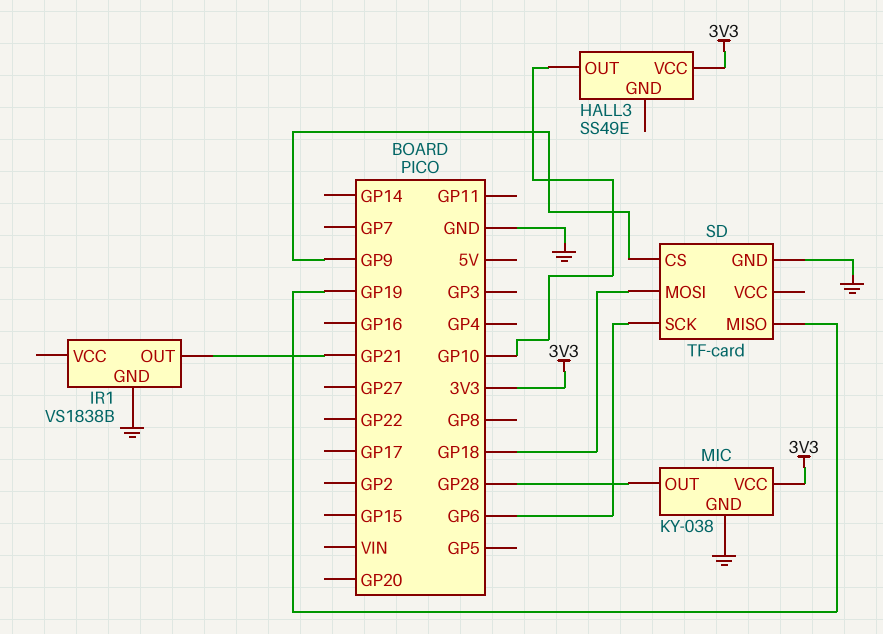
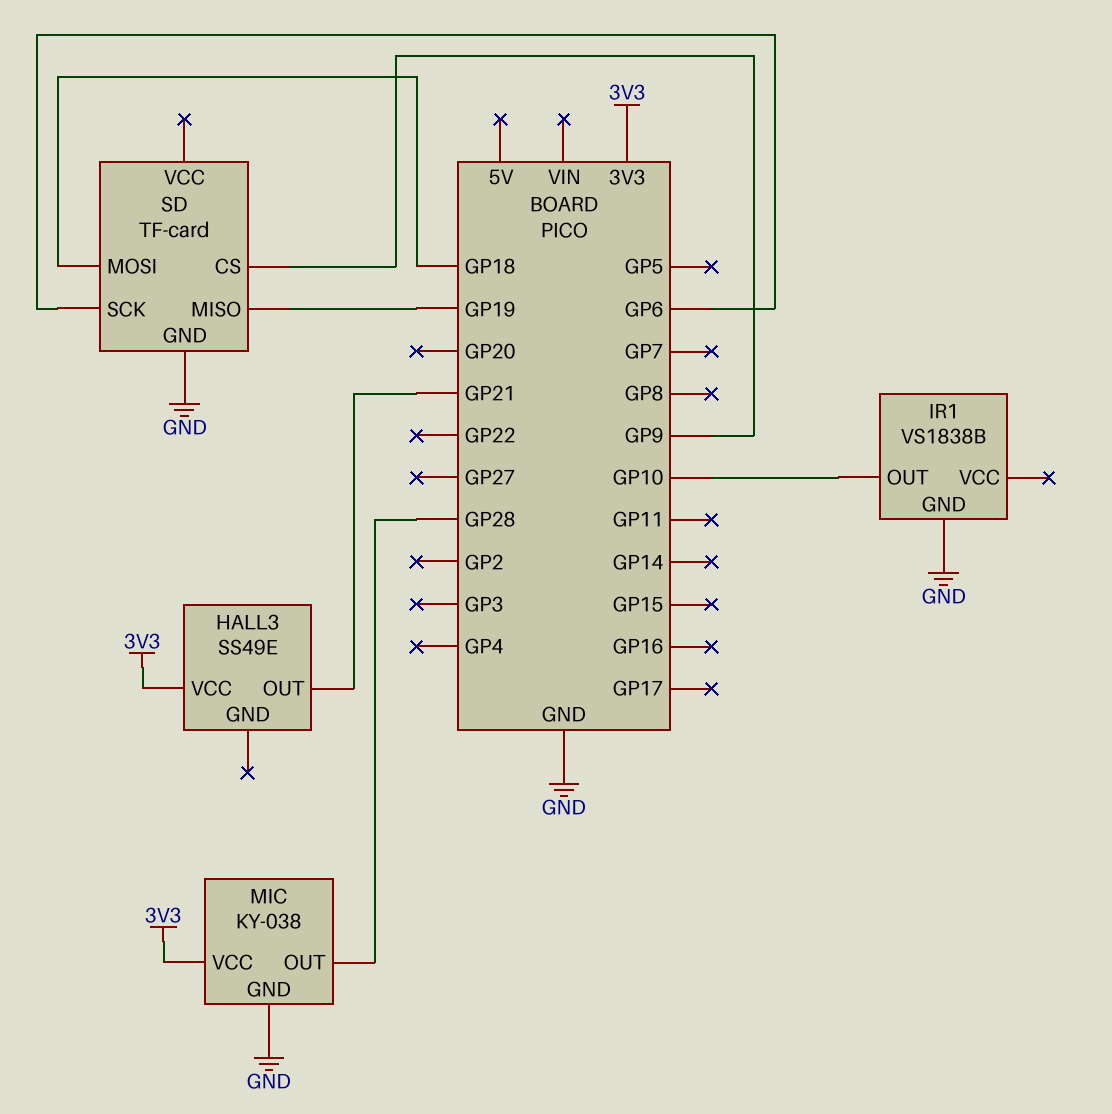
HALL3 pin OUT: GP10 -> GP21
IR1 pin OUT: GP21 -> GP10

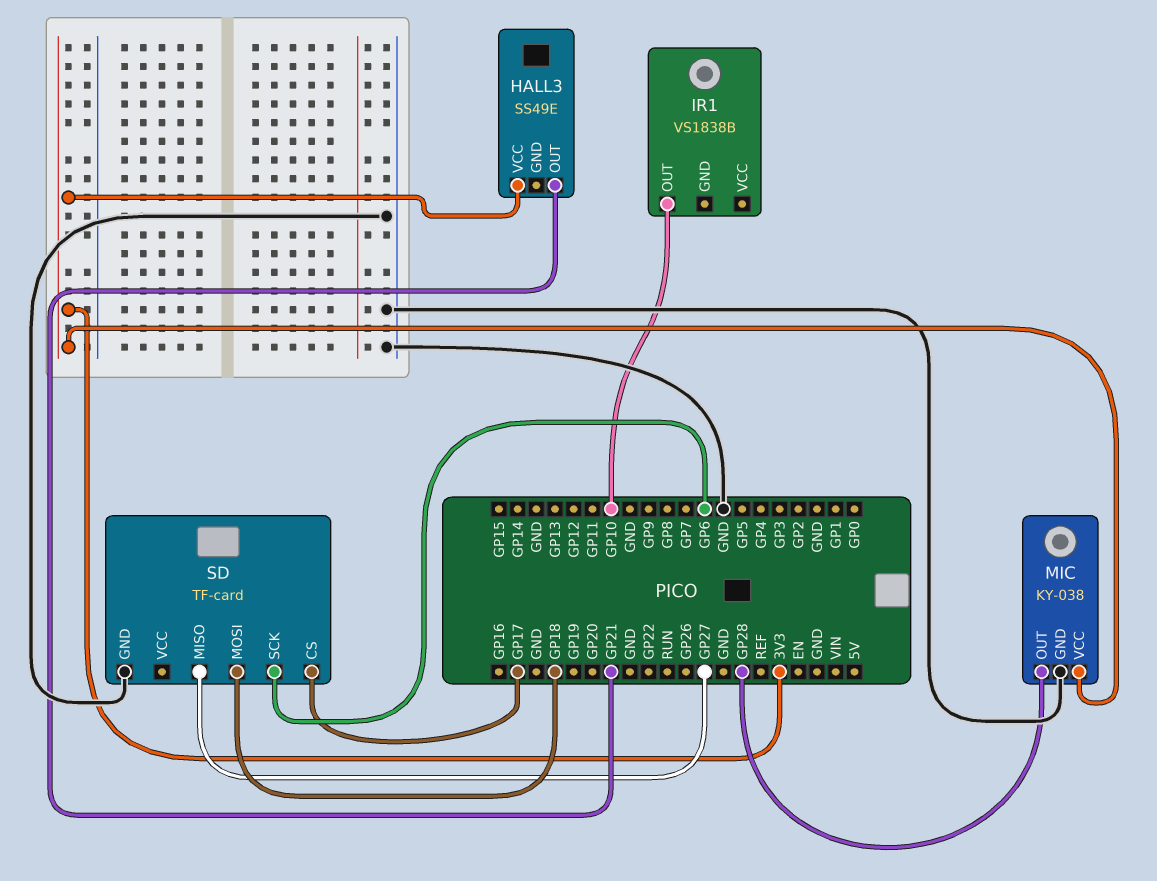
IR1 pin GND: GND -> none
SD pin CS: GP9 -> GP17
SD pin MISO: GP19 -> GP27

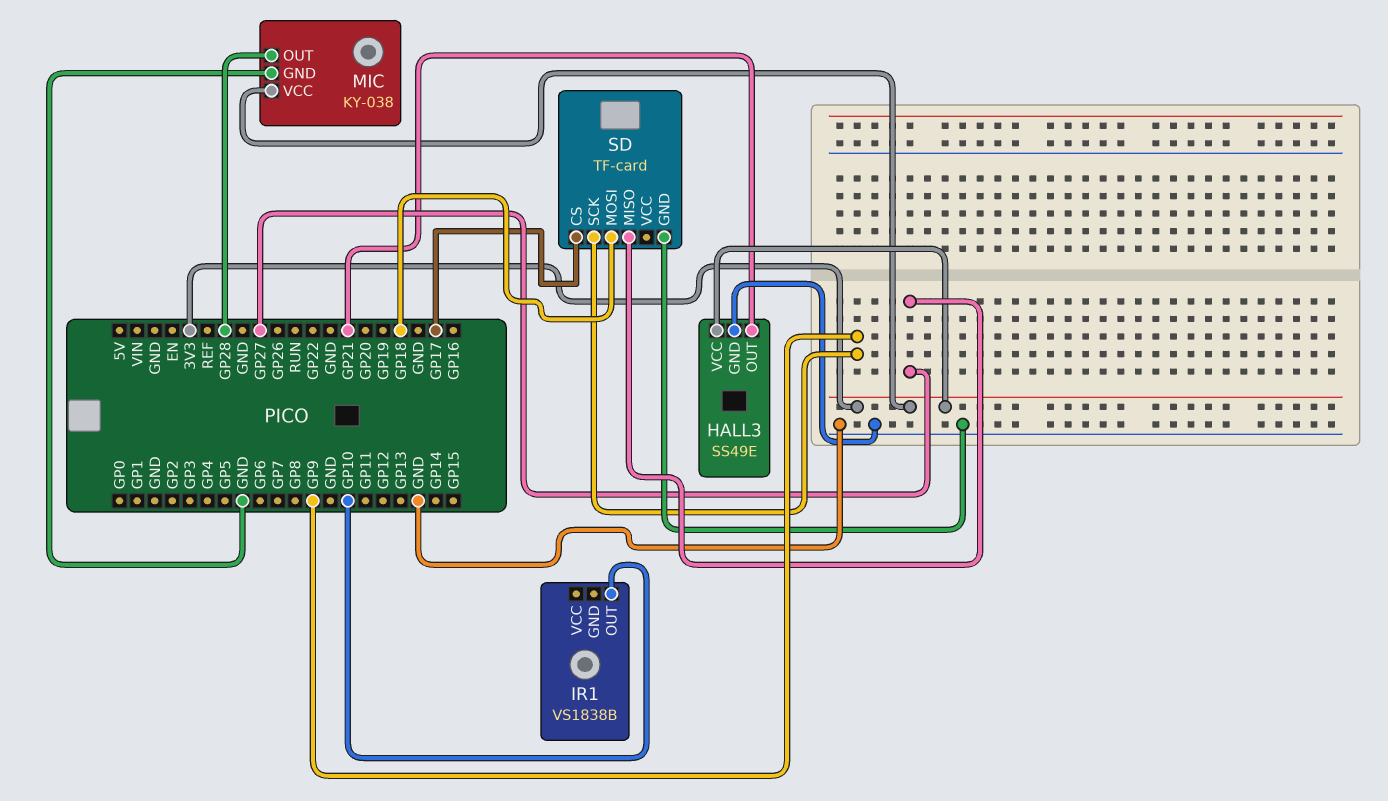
HALL3 pin GND: none -> GND
SD pin SCK: GP6 -> GP9

